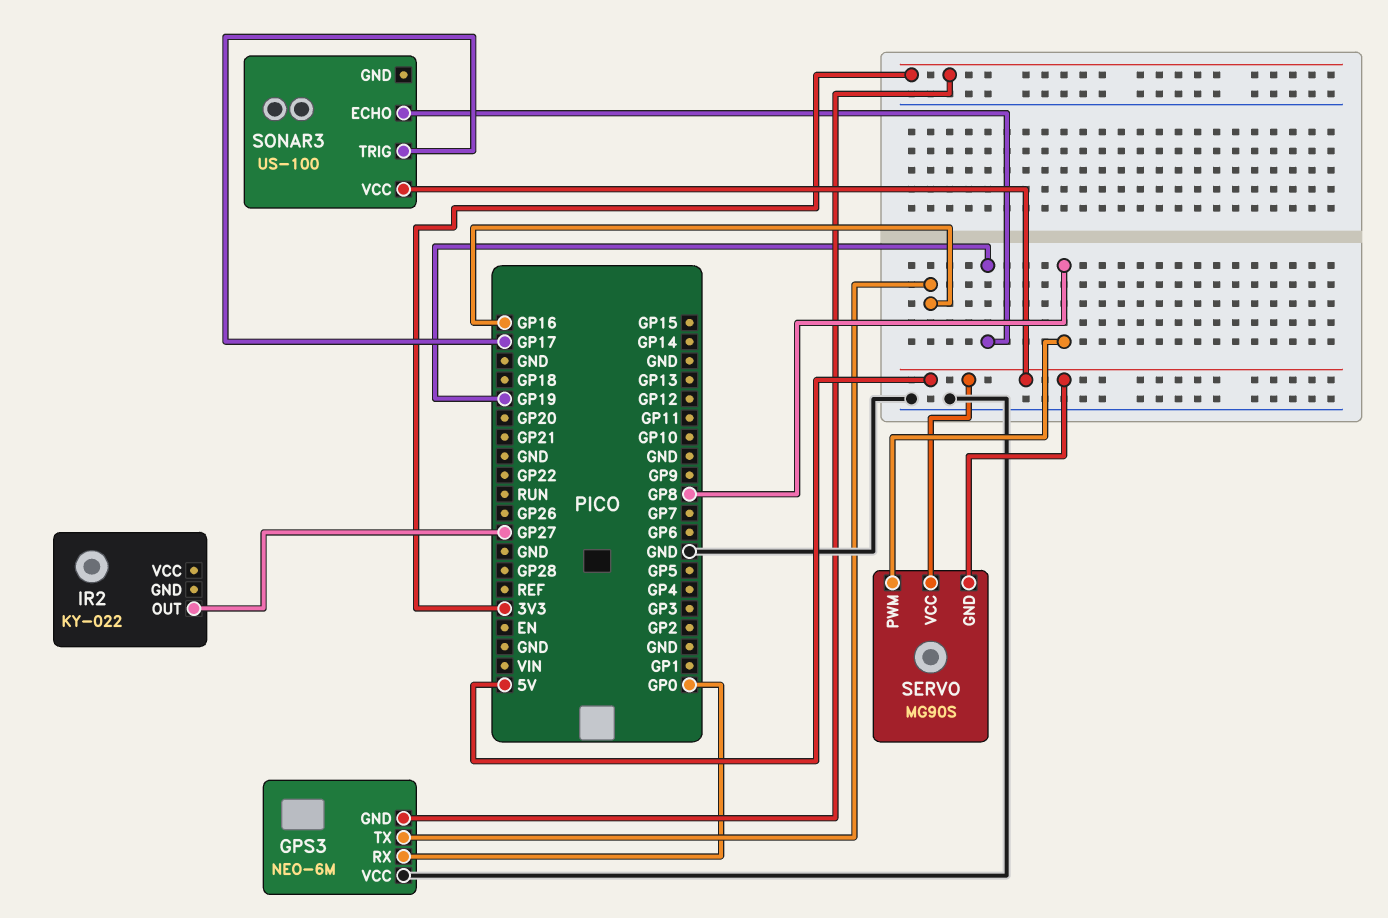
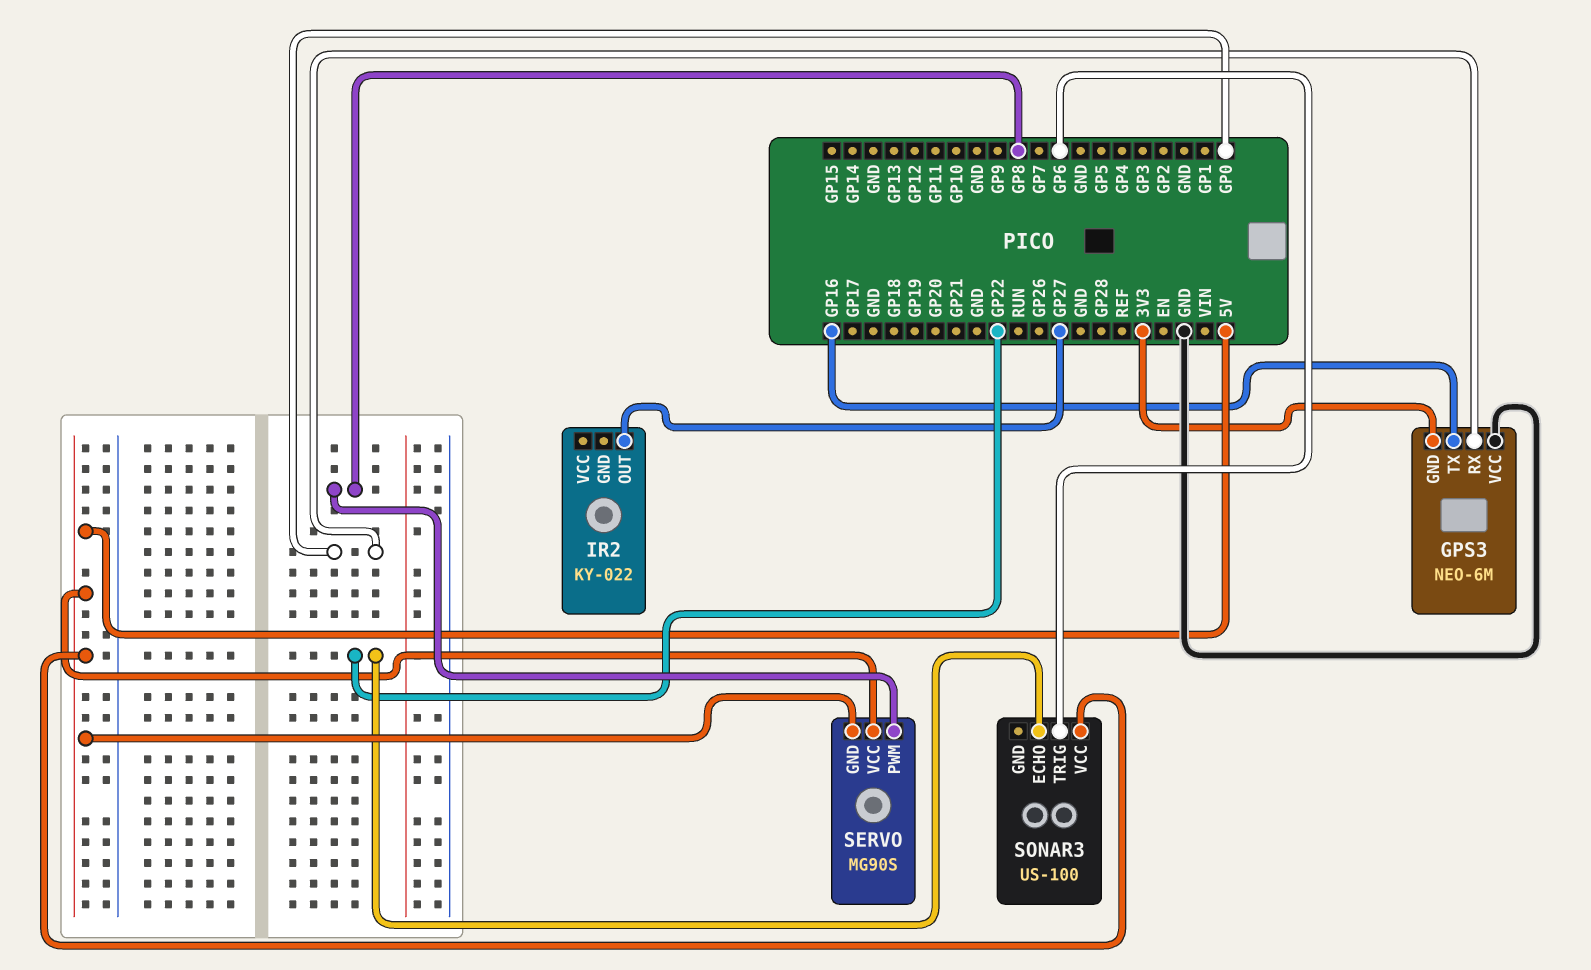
SONAR3 pin ECHO: GP19 -> GP22
SONAR3 pin TRIG: GP17 -> GP6

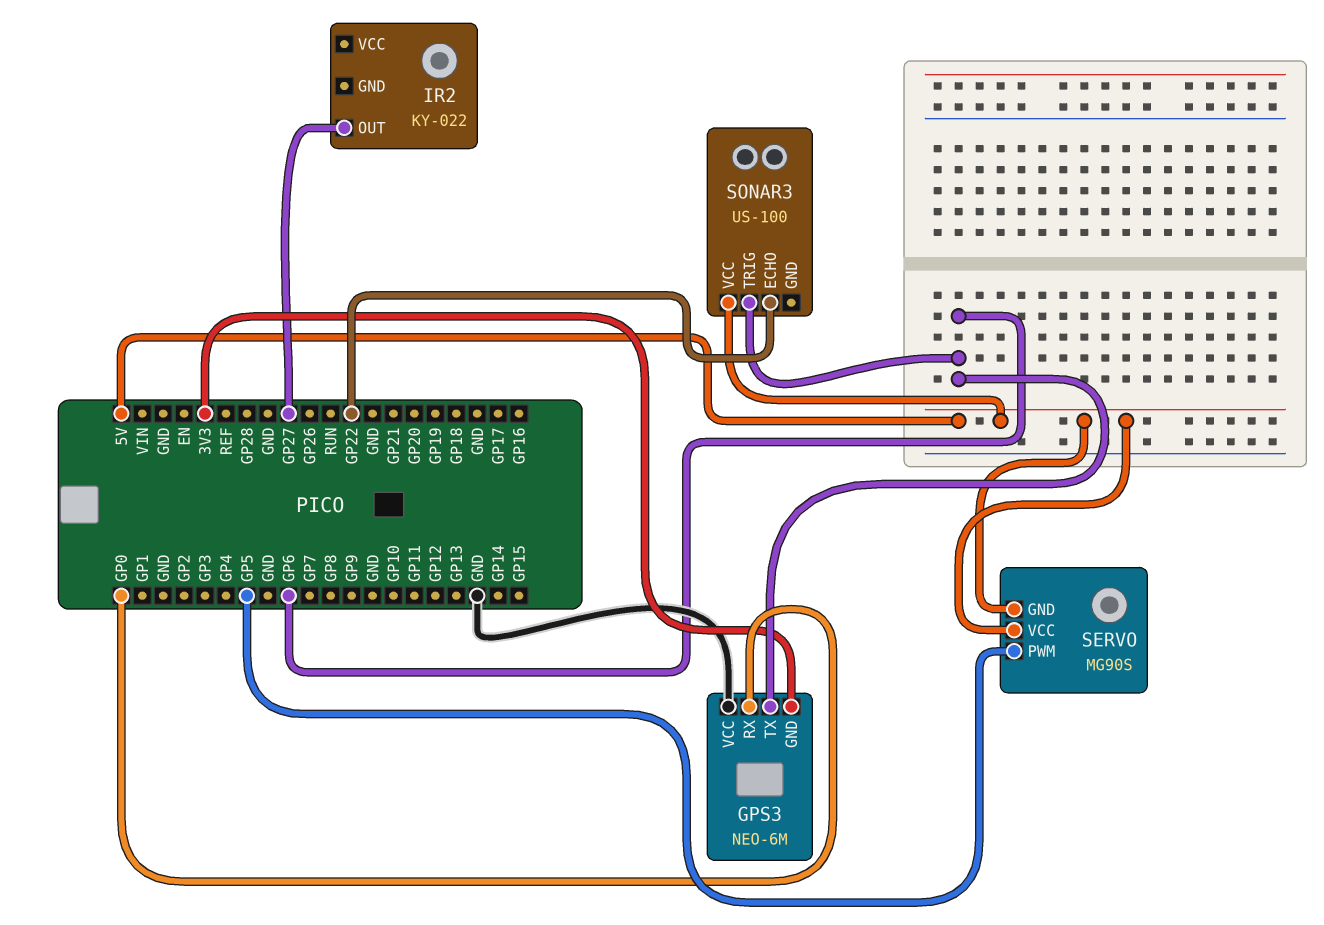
GPS3 pin TX: GP16 -> GP6
SERVO pin PWM: GP8 -> GP5

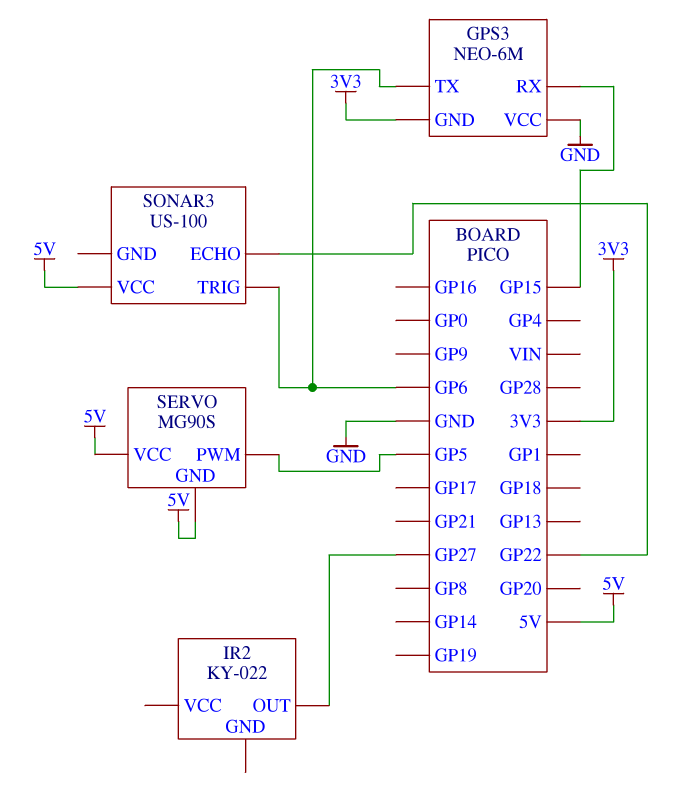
GPS3 pin RX: GP0 -> GP15

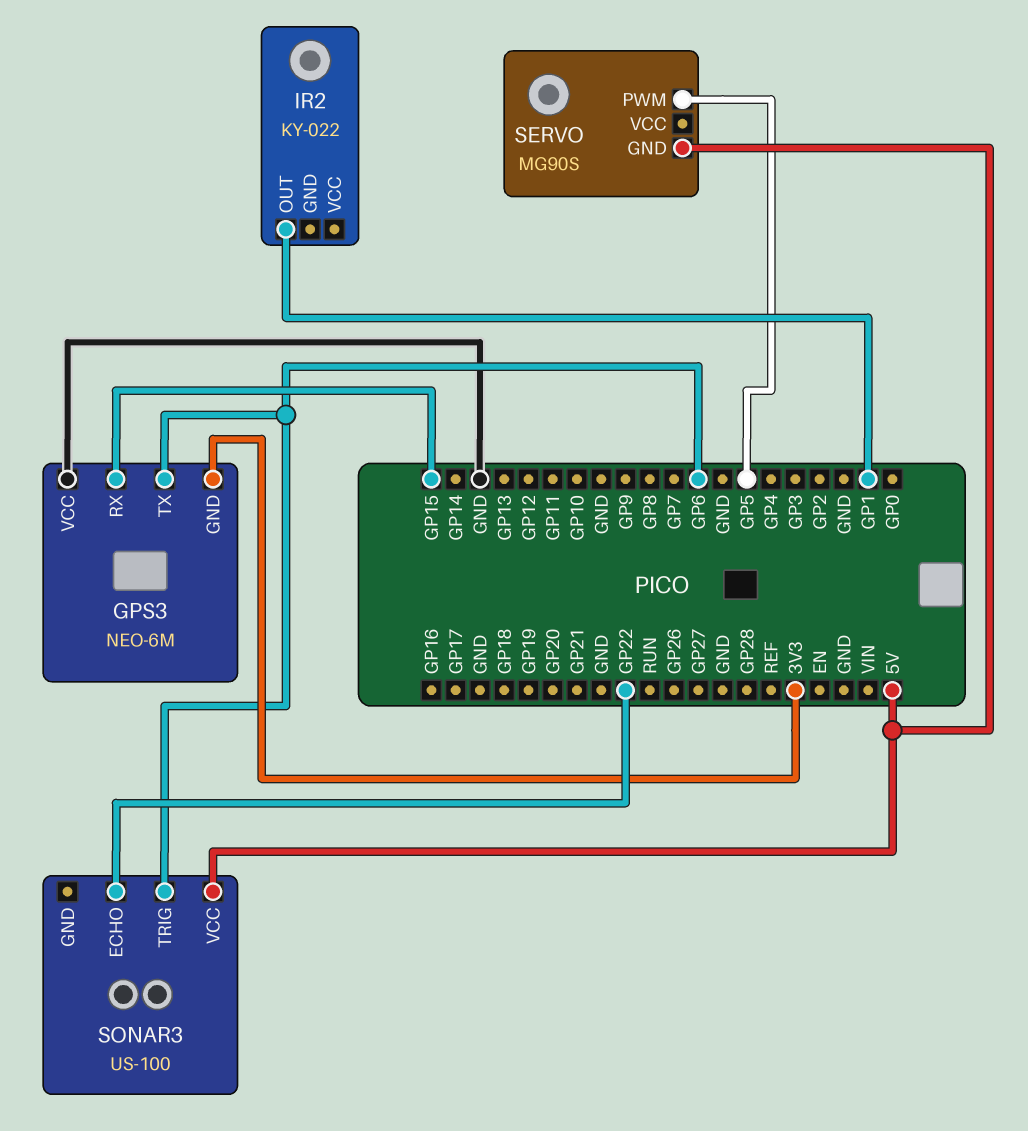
IR2 pin OUT: GP27 -> GP1
SERVO pin VCC: 5V -> none

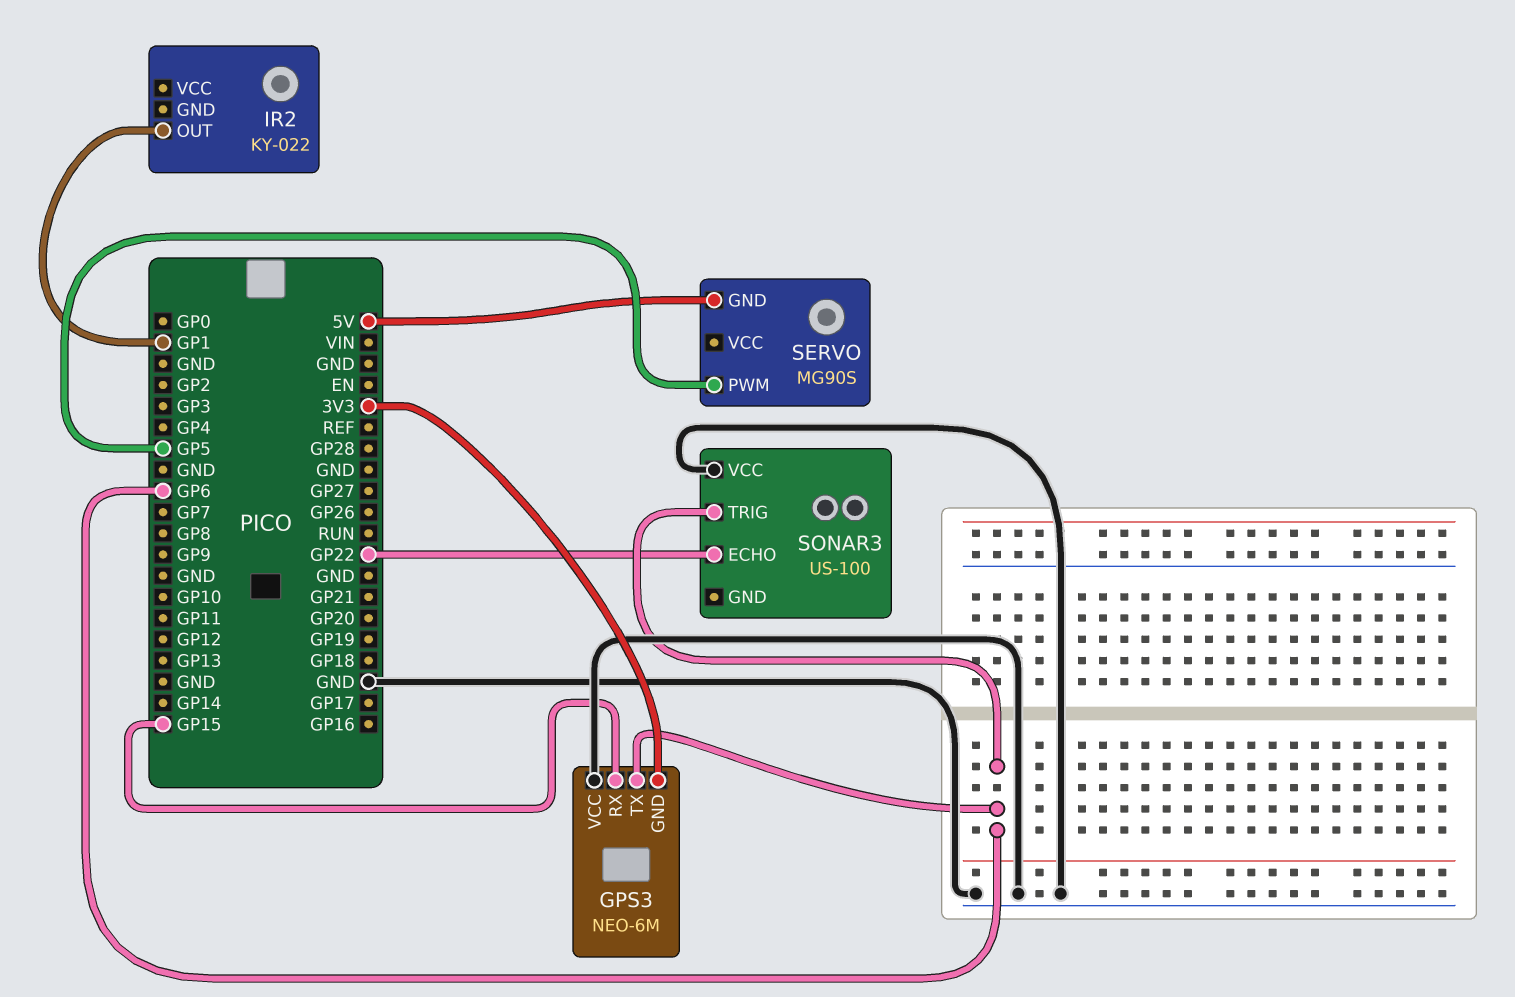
SONAR3 pin VCC: 5V -> GND

